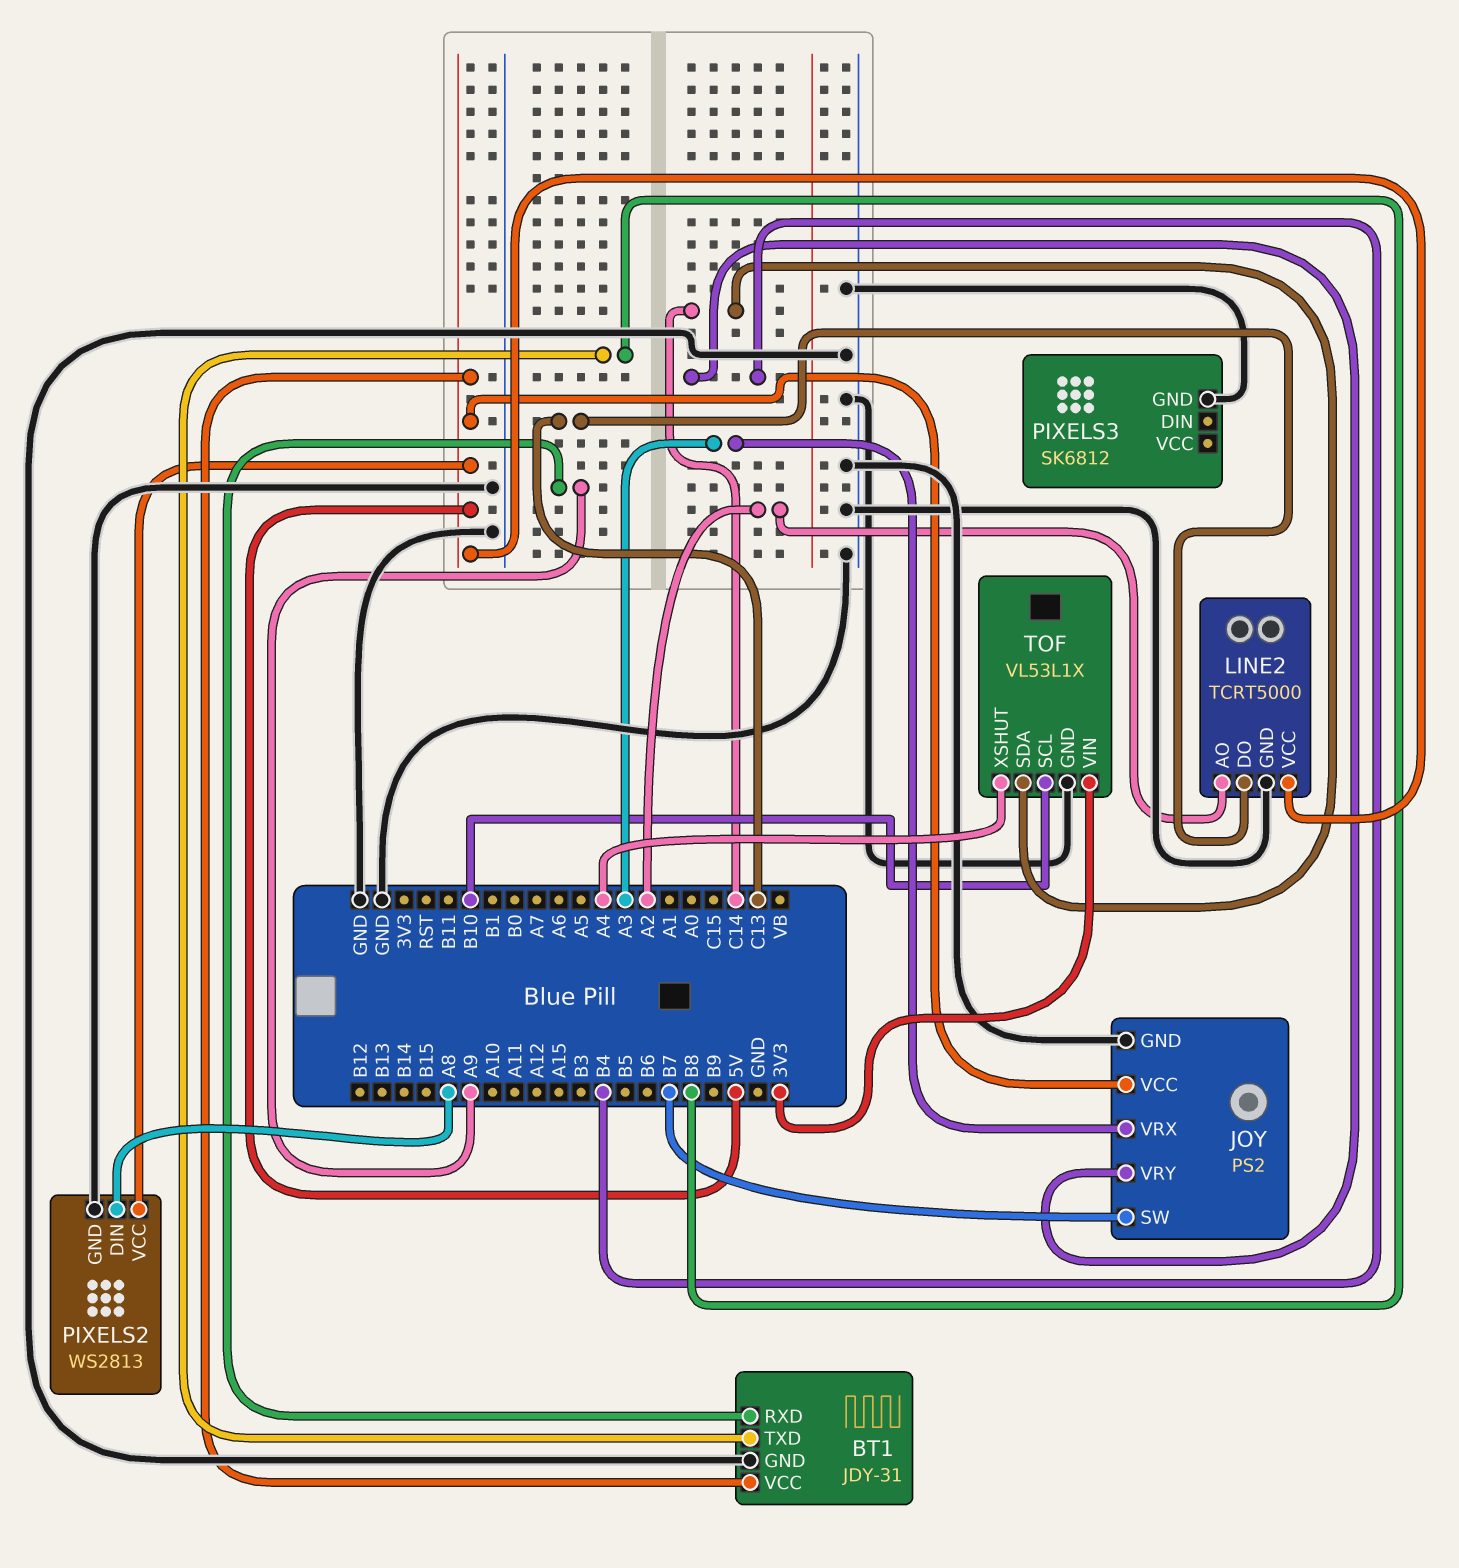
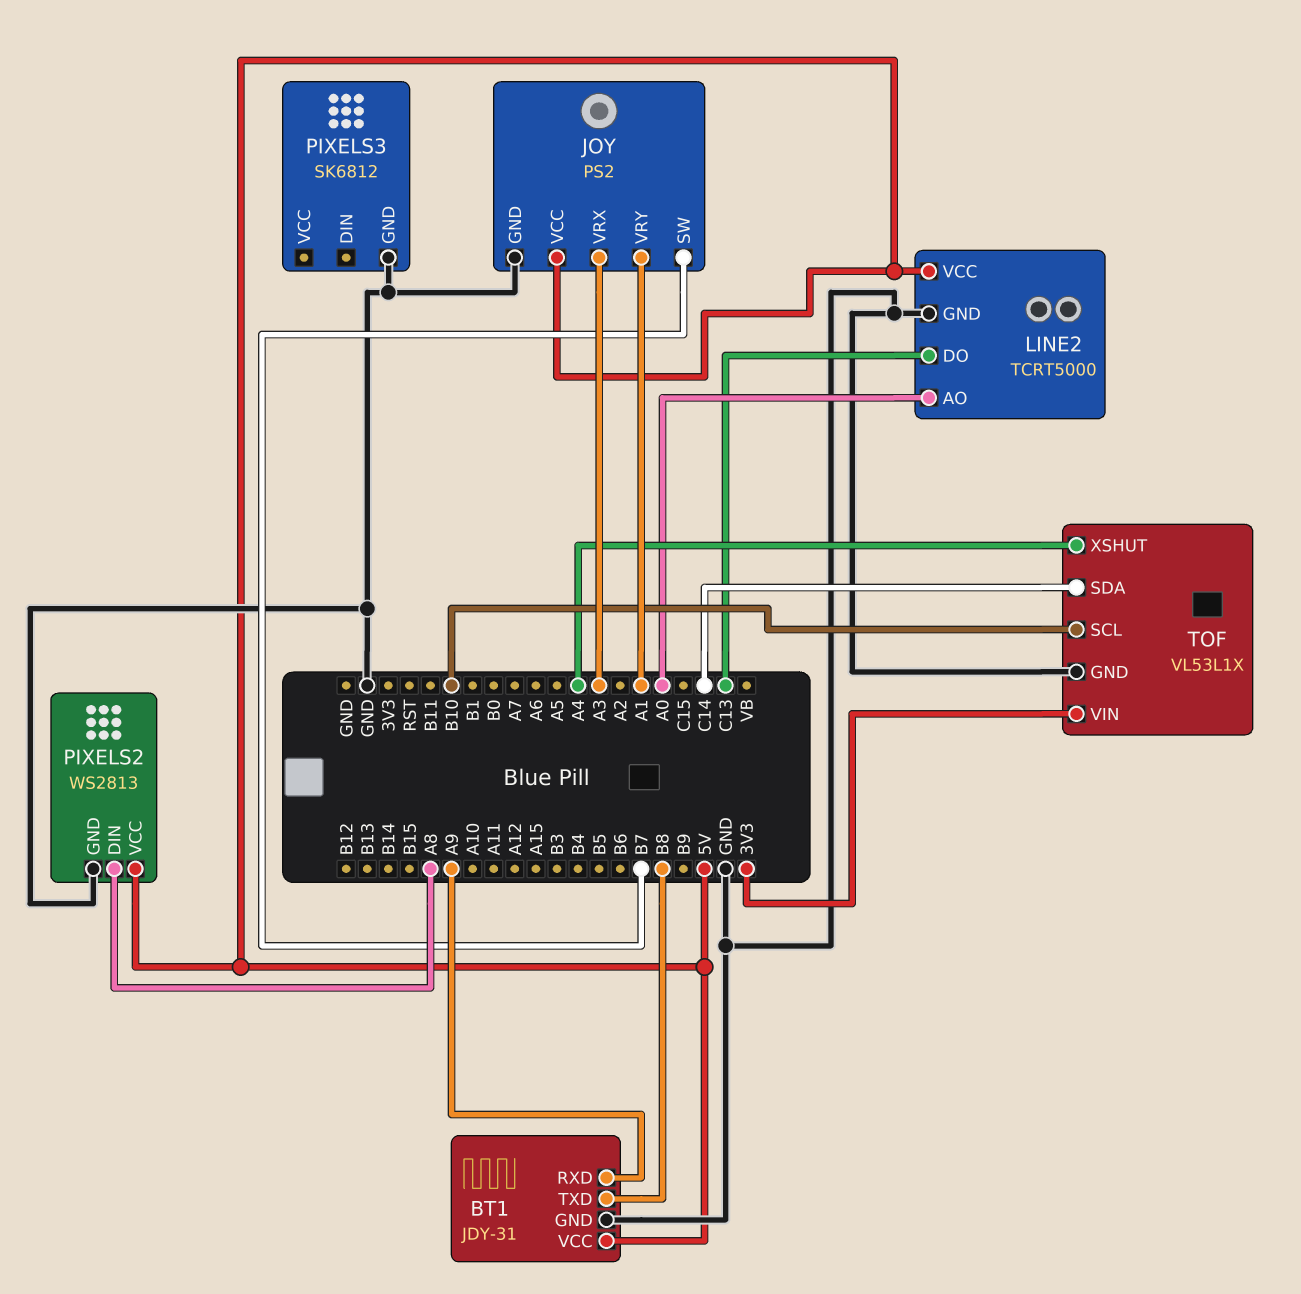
JOY pin VRY: B4 -> A1
LINE2 pin AO: A2 -> A0

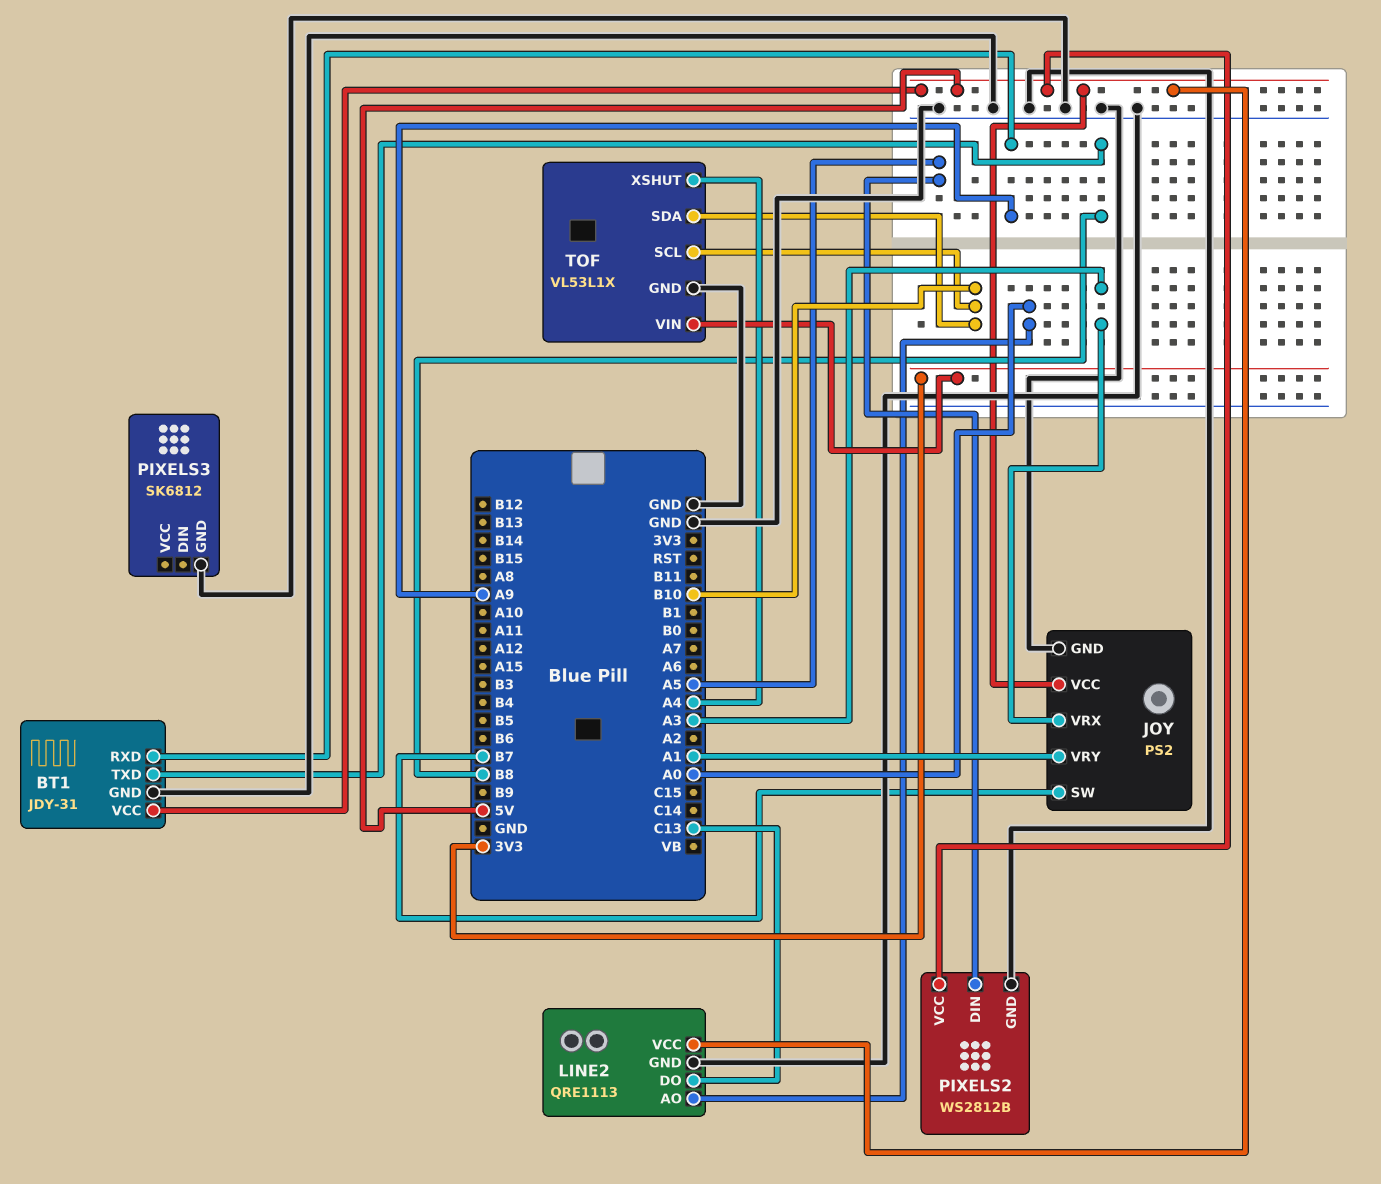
LINE2: TCRT5000 -> QRE1113
PIXELS2: WS2813 -> WS2812B
PIXELS2 pin DIN: A8 -> A5
TOF pin SDA: C14 -> B10

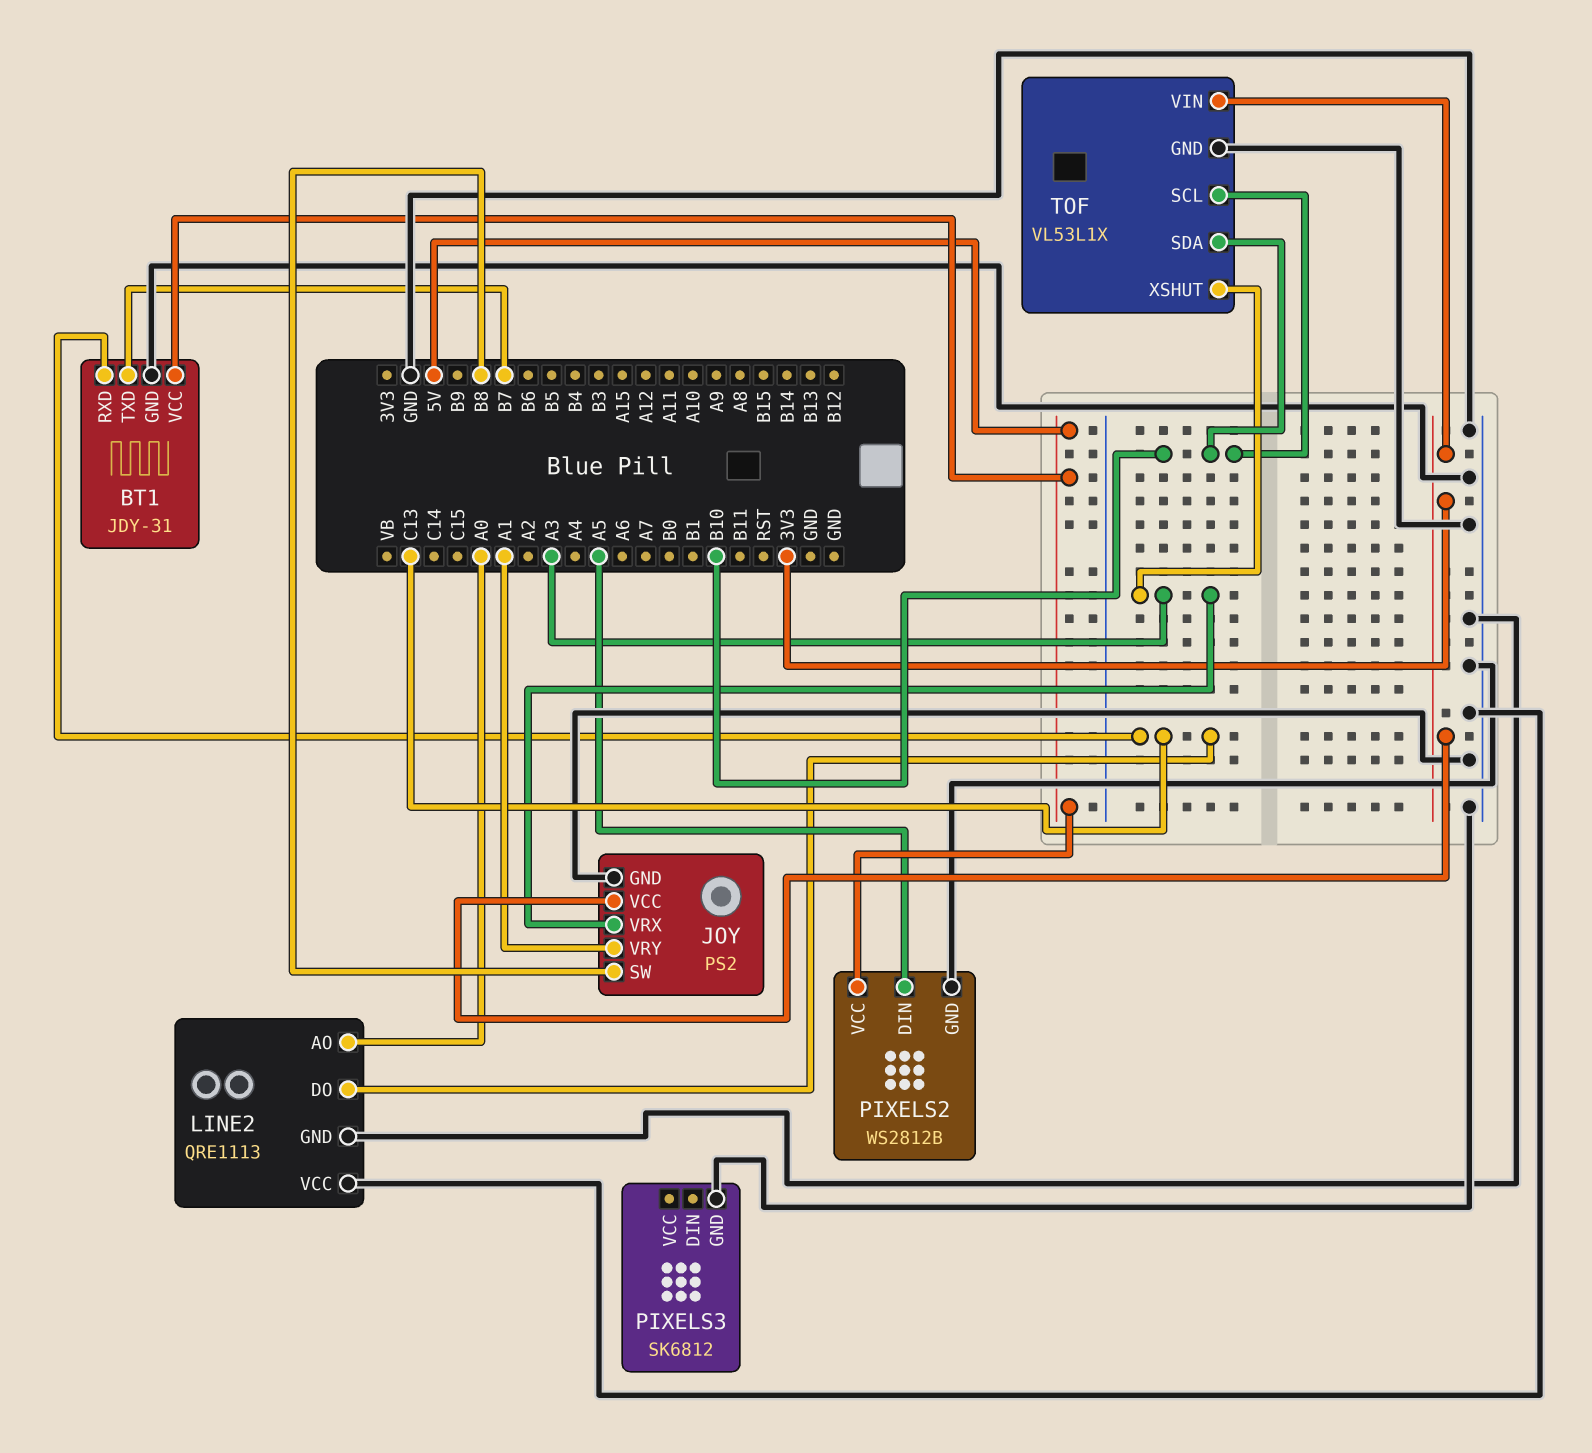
BT1 pin RXD: A9 -> C13
BT1 pin TXD: B8 -> B7
JOY pin SW: B7 -> B8
JOY pin VCC: 5V -> 3V3
LINE2 pin VCC: 5V -> GND
TOF pin XSHUT: A4 -> A3

